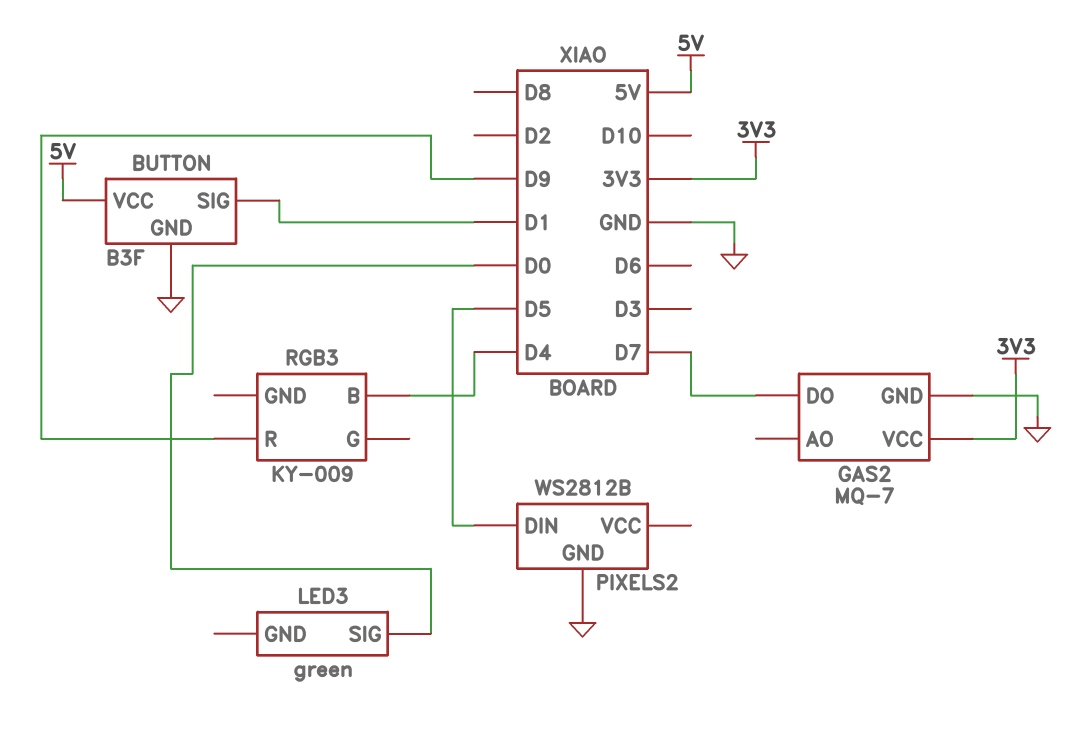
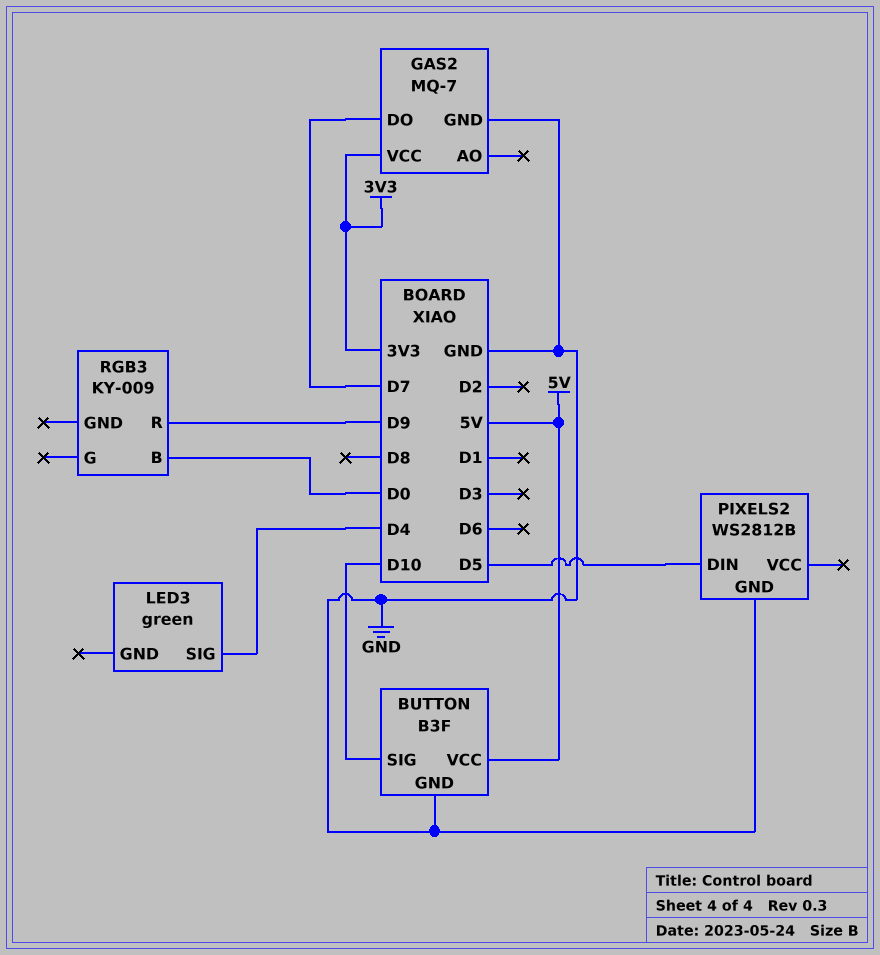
BUTTON pin SIG: D1 -> D10
LED3 pin SIG: D0 -> D4
RGB3 pin B: D4 -> D0

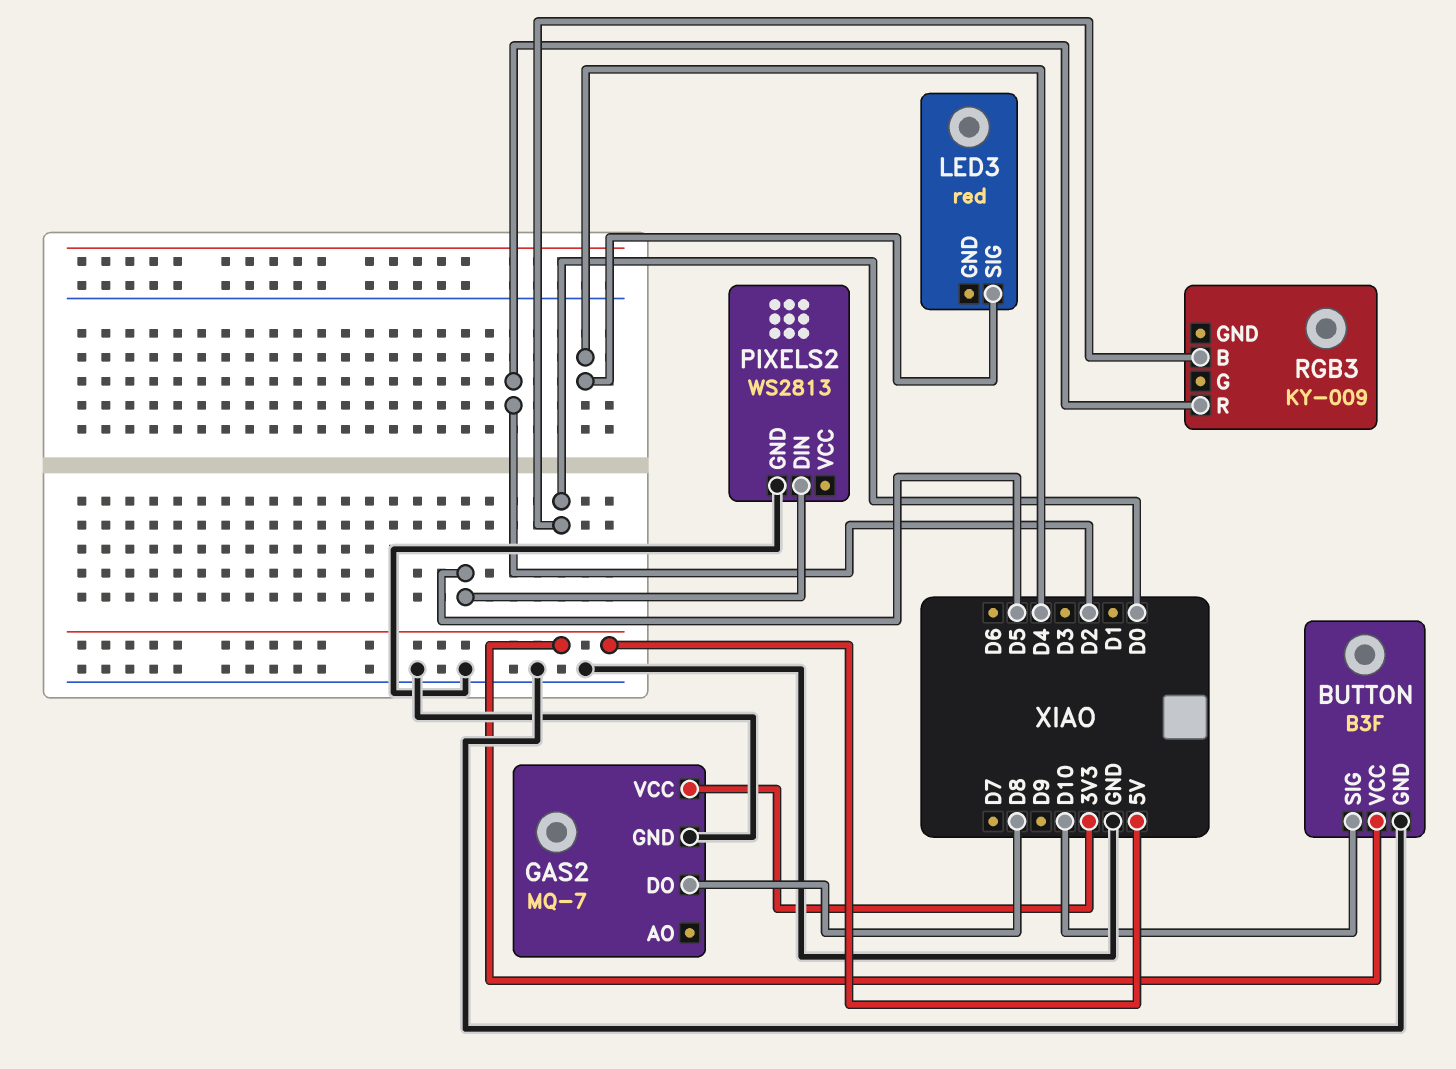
GAS2 pin DO: D7 -> D8
LED3: green -> red
PIXELS2: WS2812B -> WS2813
RGB3 pin R: D9 -> D2

